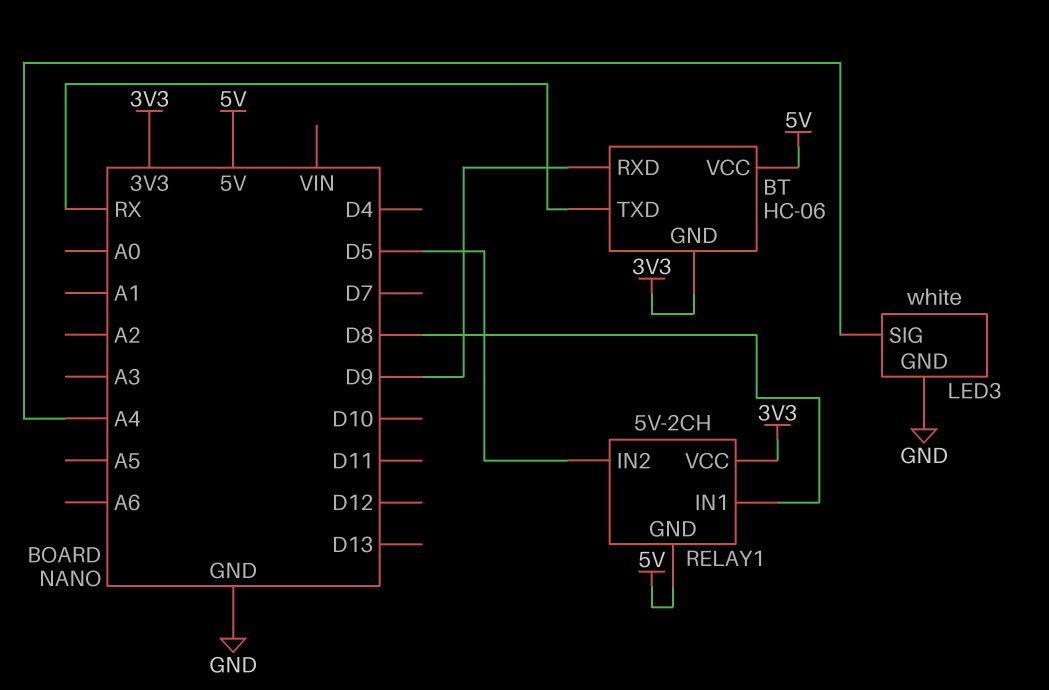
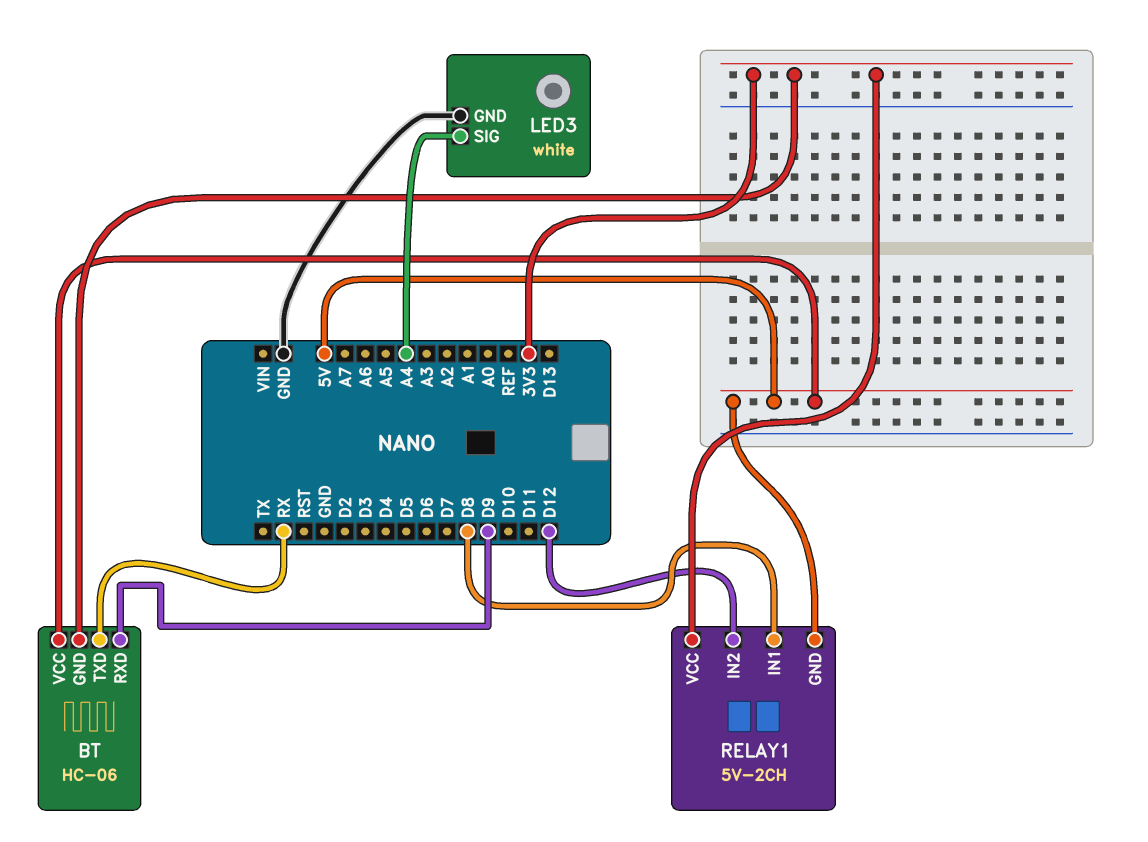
RELAY1 pin IN2: D5 -> D12

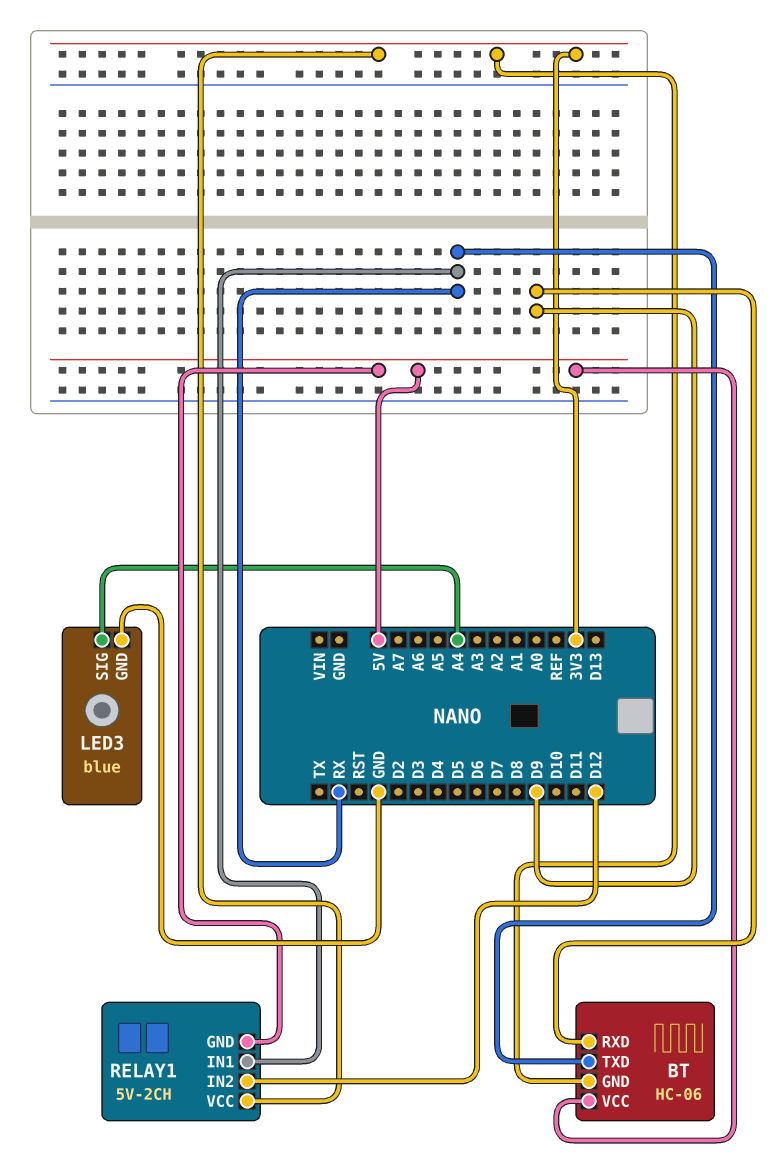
LED3: white -> blue
RELAY1 pin IN1: D8 -> RX

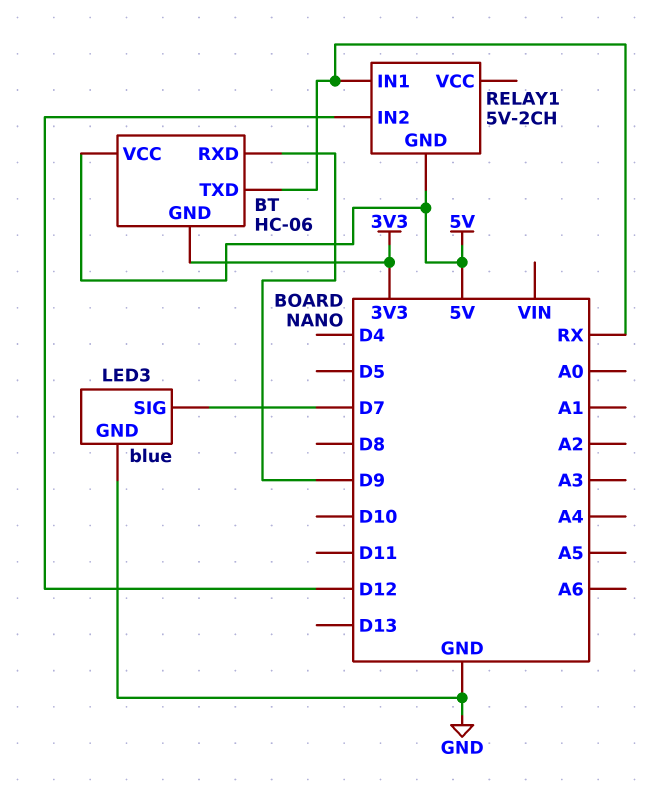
LED3 pin SIG: A4 -> D7
RELAY1 pin VCC: 3V3 -> none

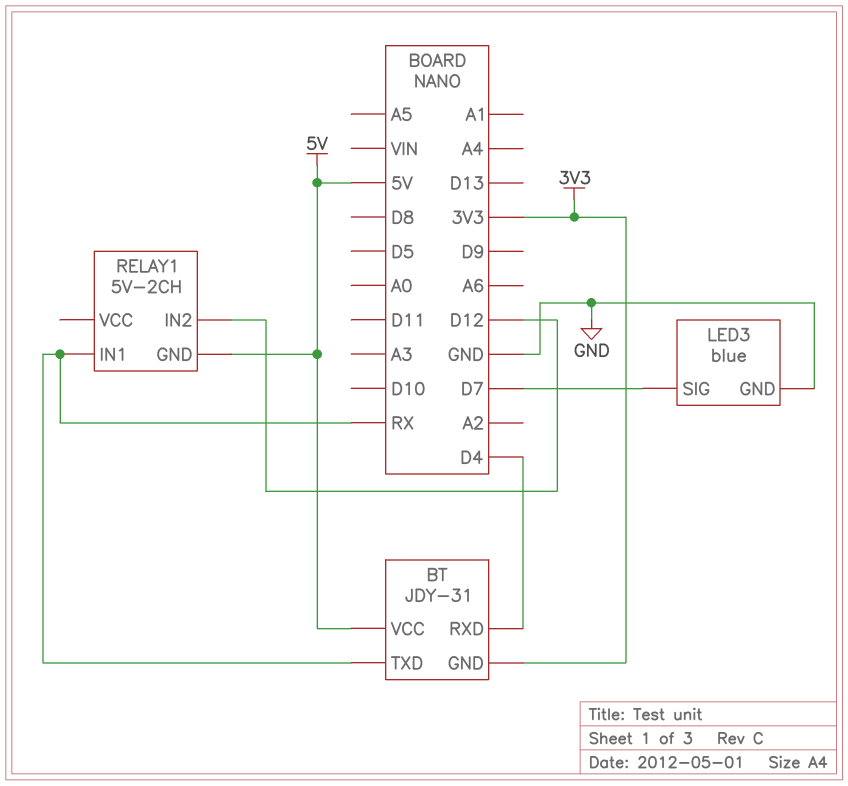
BT: HC-06 -> JDY-31
BT pin RXD: D9 -> D4

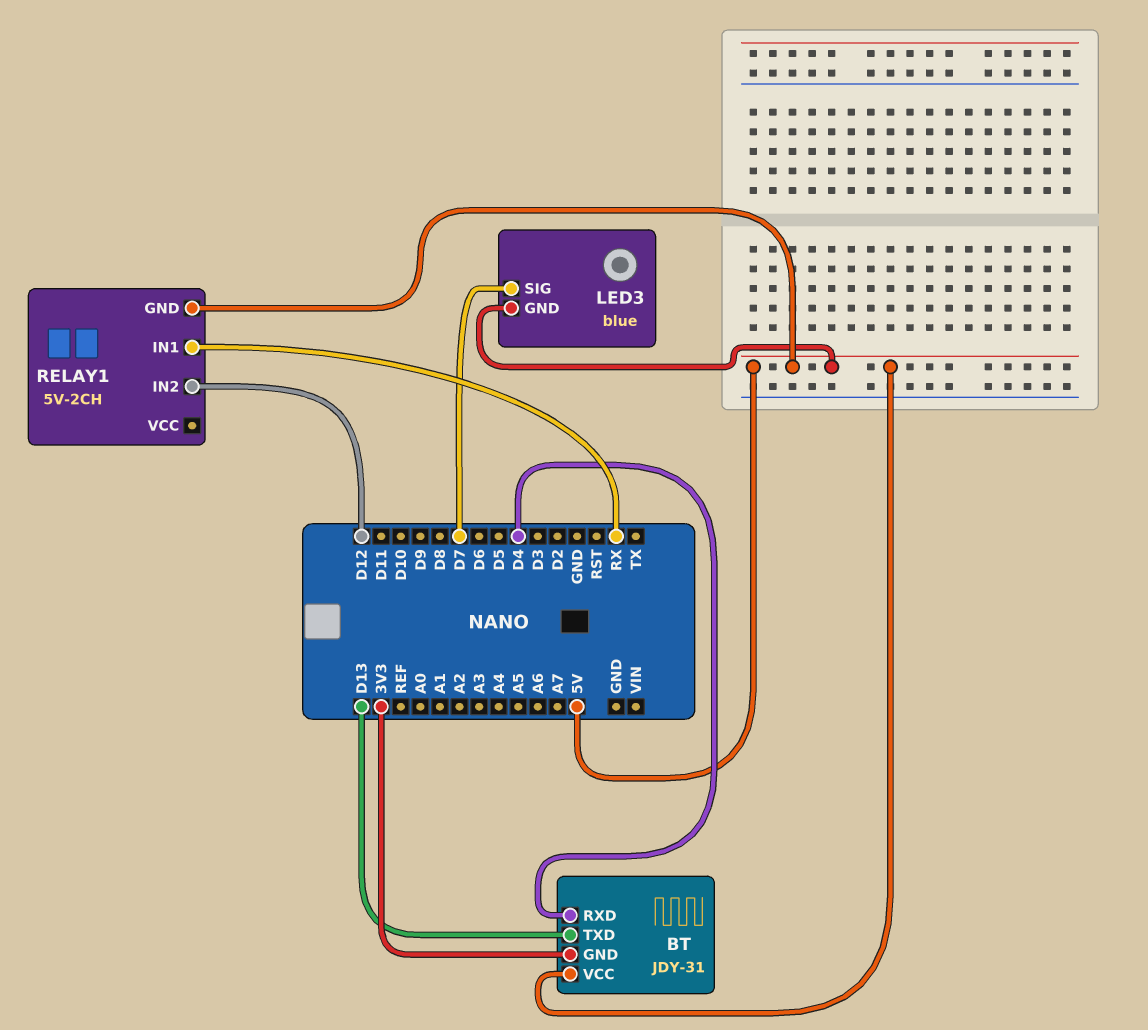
BT pin TXD: RX -> D13
LED3 pin GND: GND -> 5V

